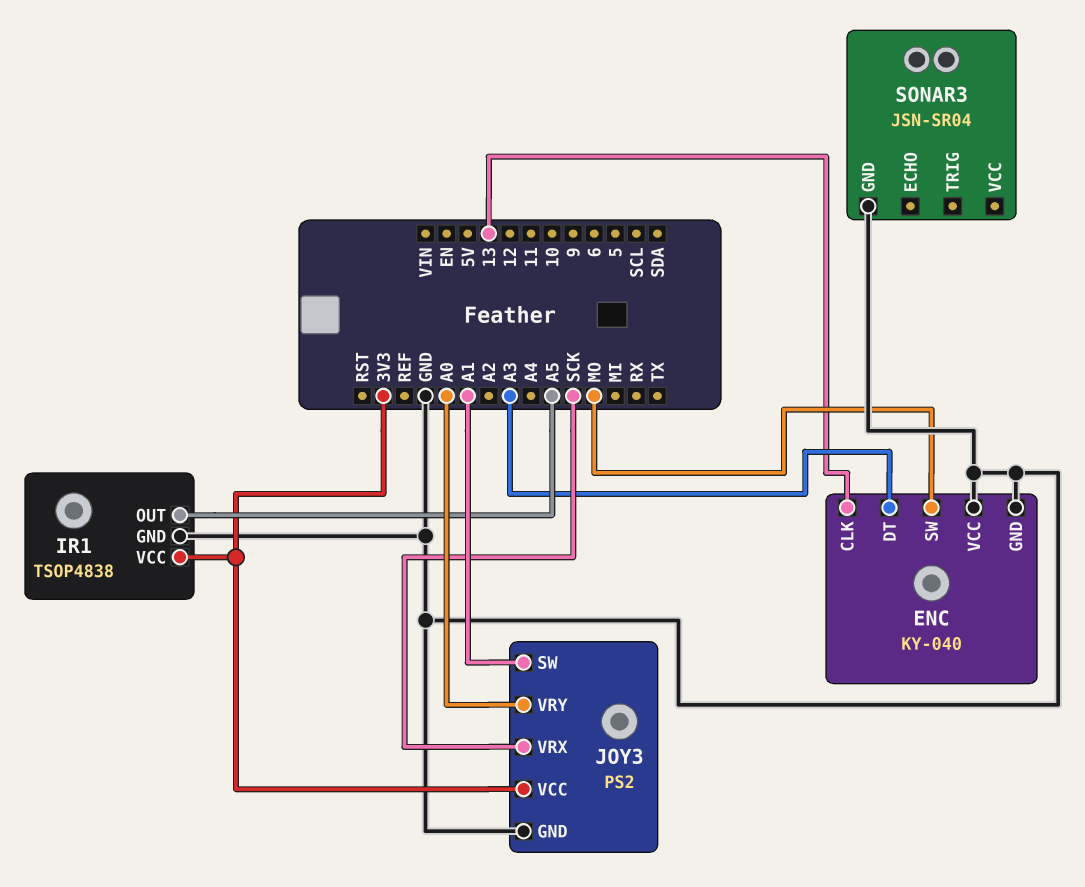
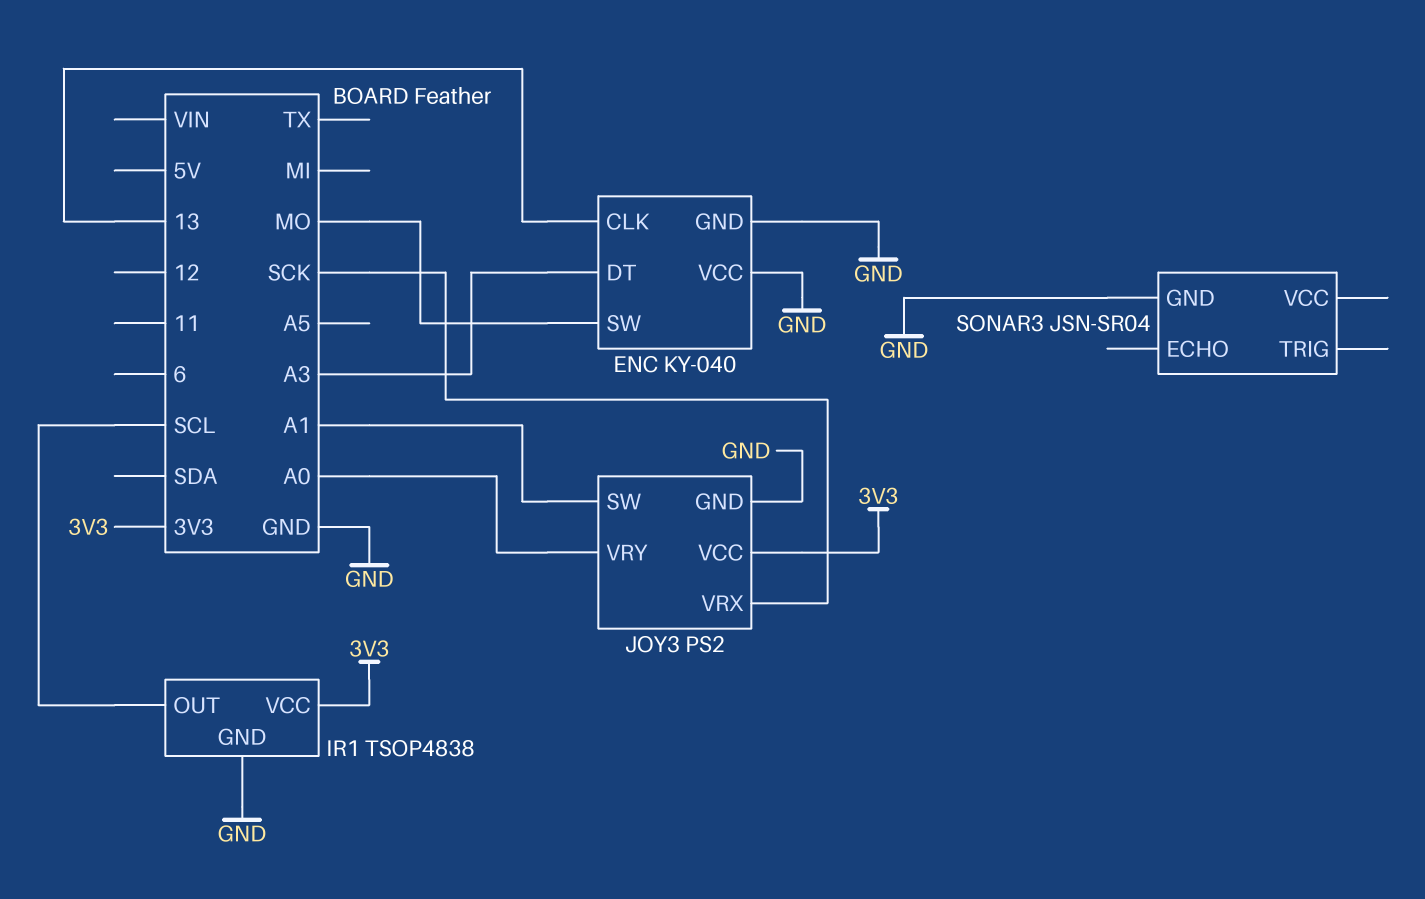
IR1 pin OUT: A5 -> SCL

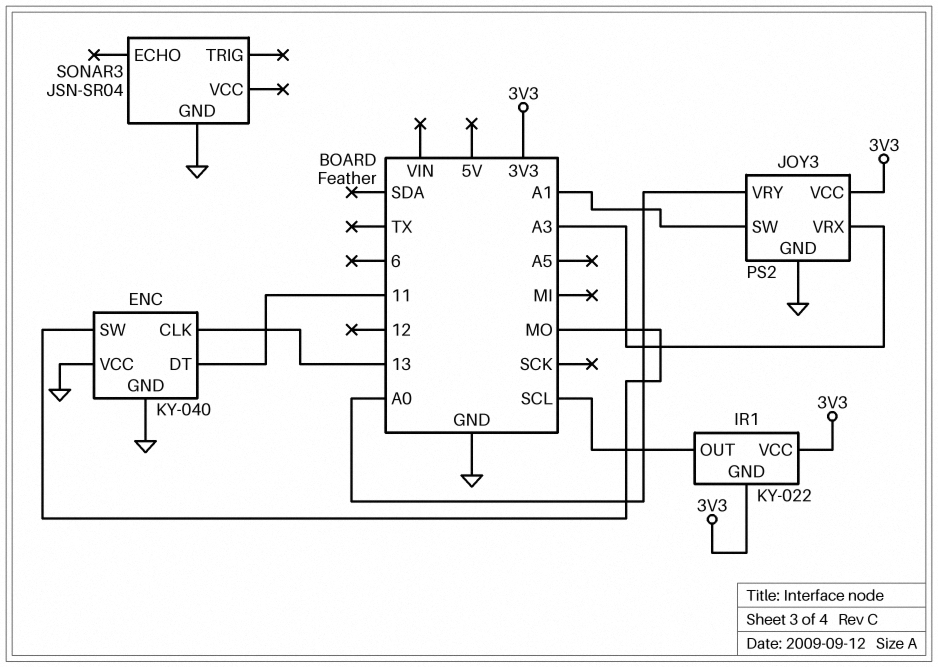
ENC pin DT: A3 -> 11
IR1: TSOP4838 -> KY-022
IR1 pin GND: GND -> 3V3
JOY3 pin VRX: SCK -> A3

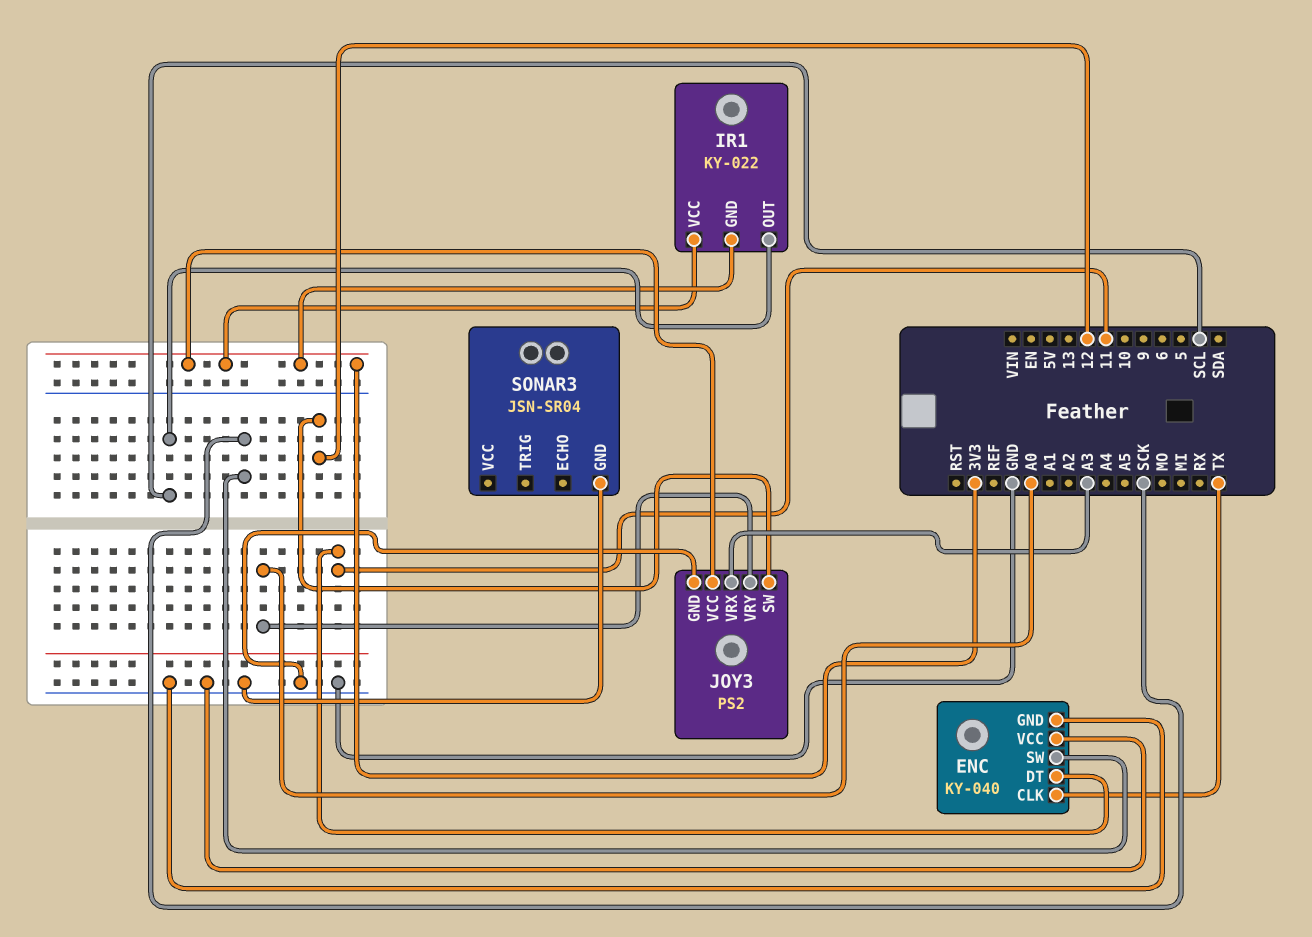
ENC pin CLK: 13 -> TX
ENC pin SW: MO -> SCK
JOY3 pin SW: A1 -> 12

